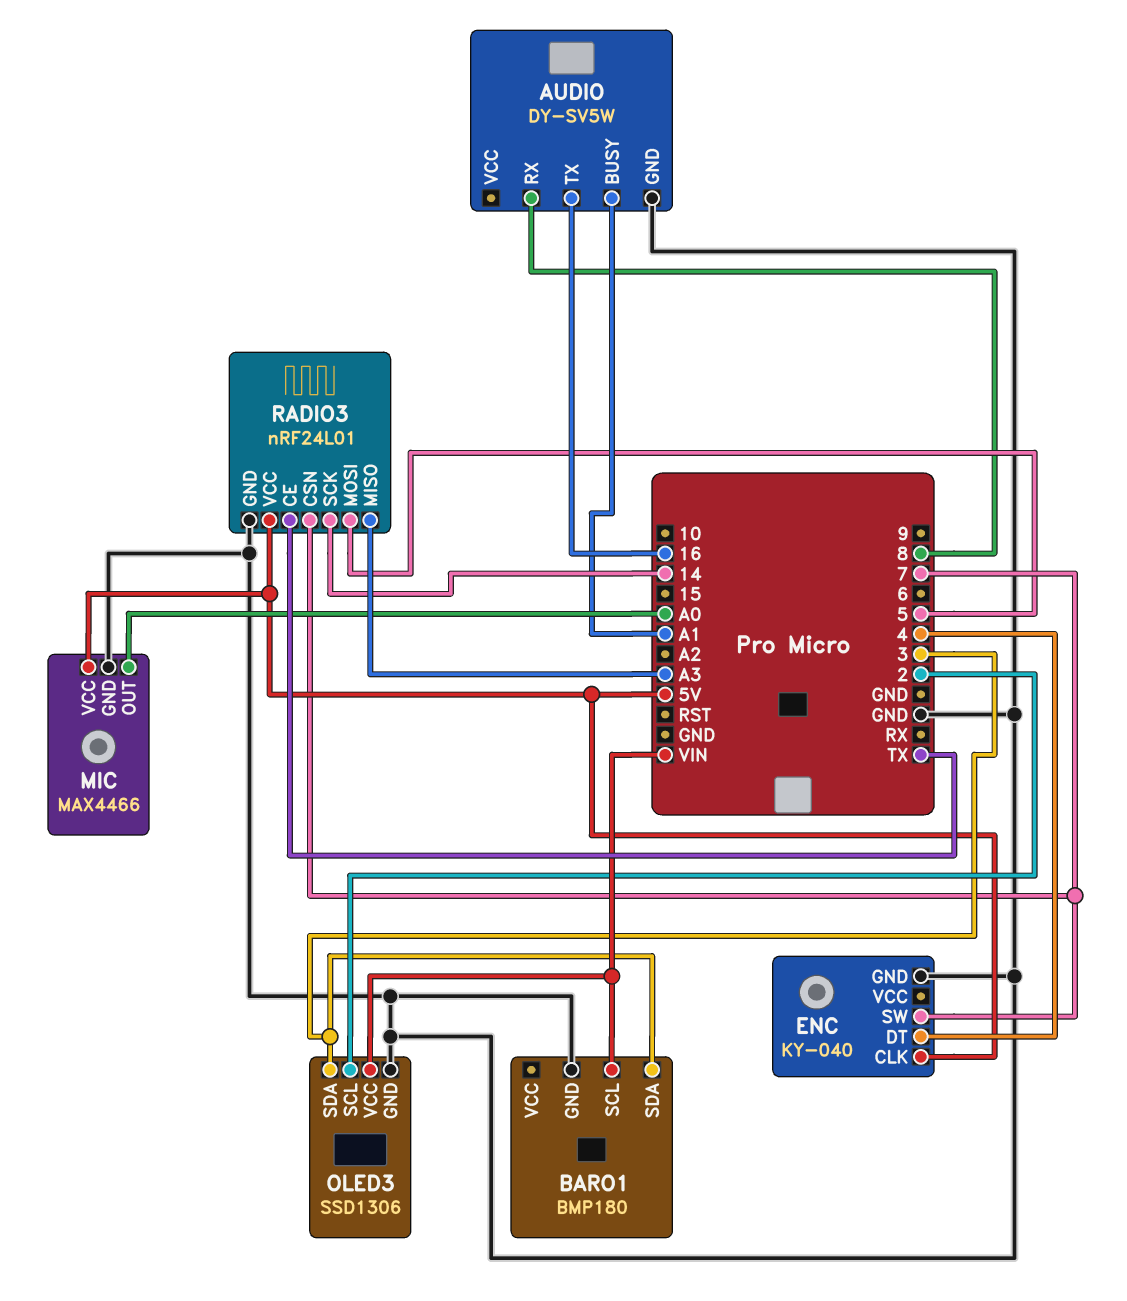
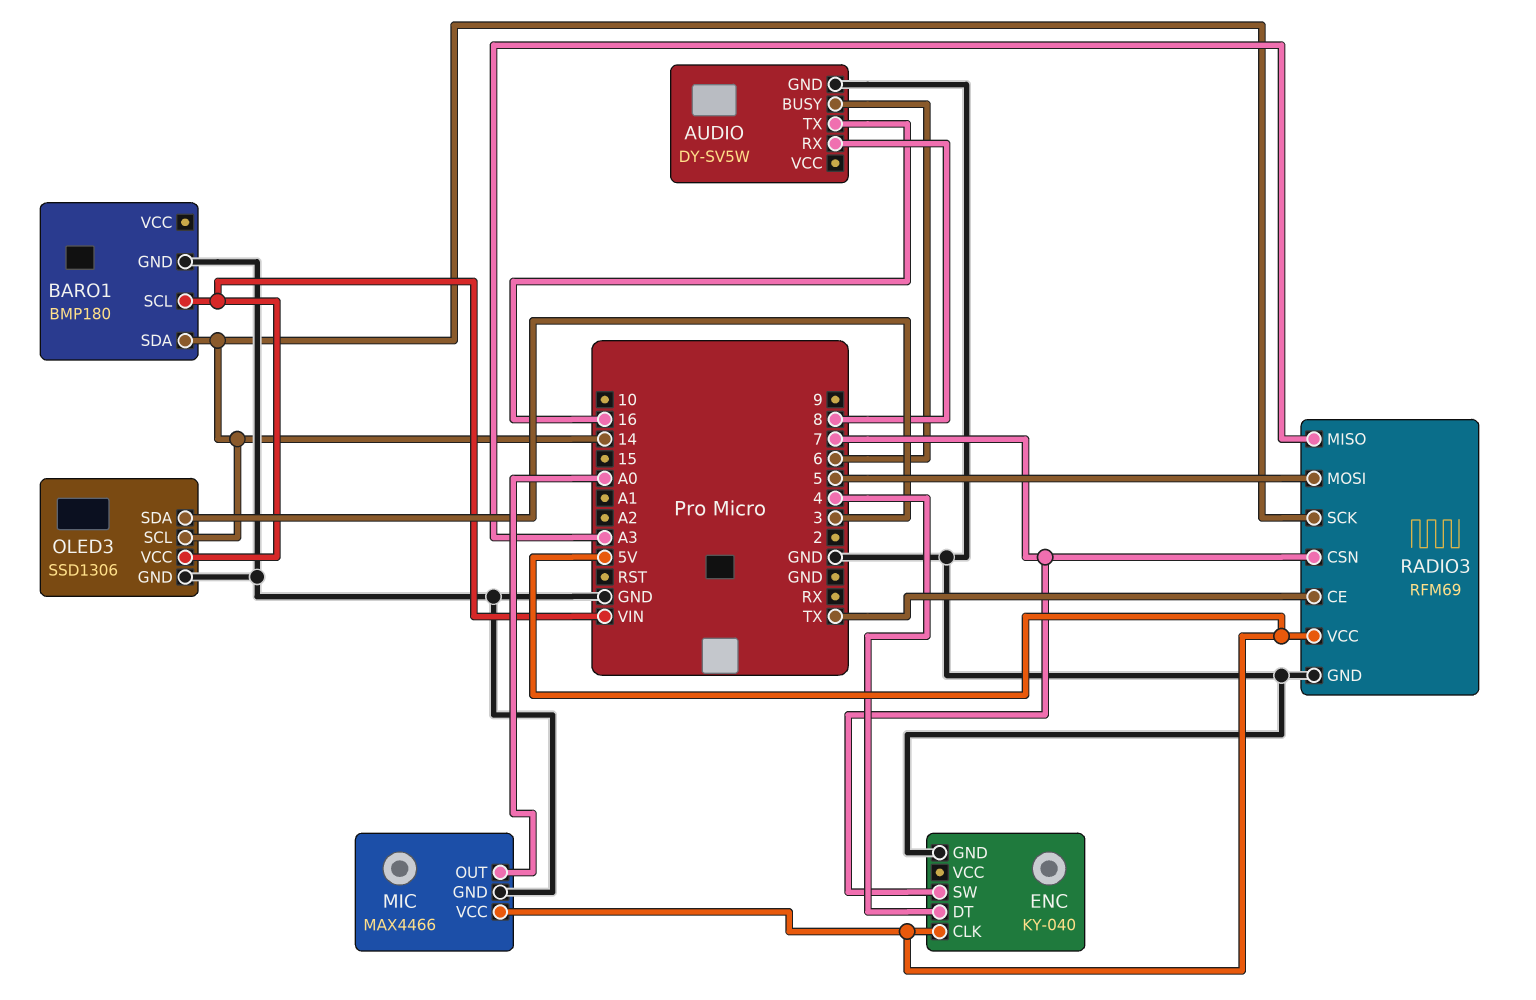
AUDIO pin BUSY: A1 -> 6
BARO1 pin SDA: 3 -> 14
OLED3 pin SCL: 2 -> 14
RADIO3: nRF24L01 -> RFM69

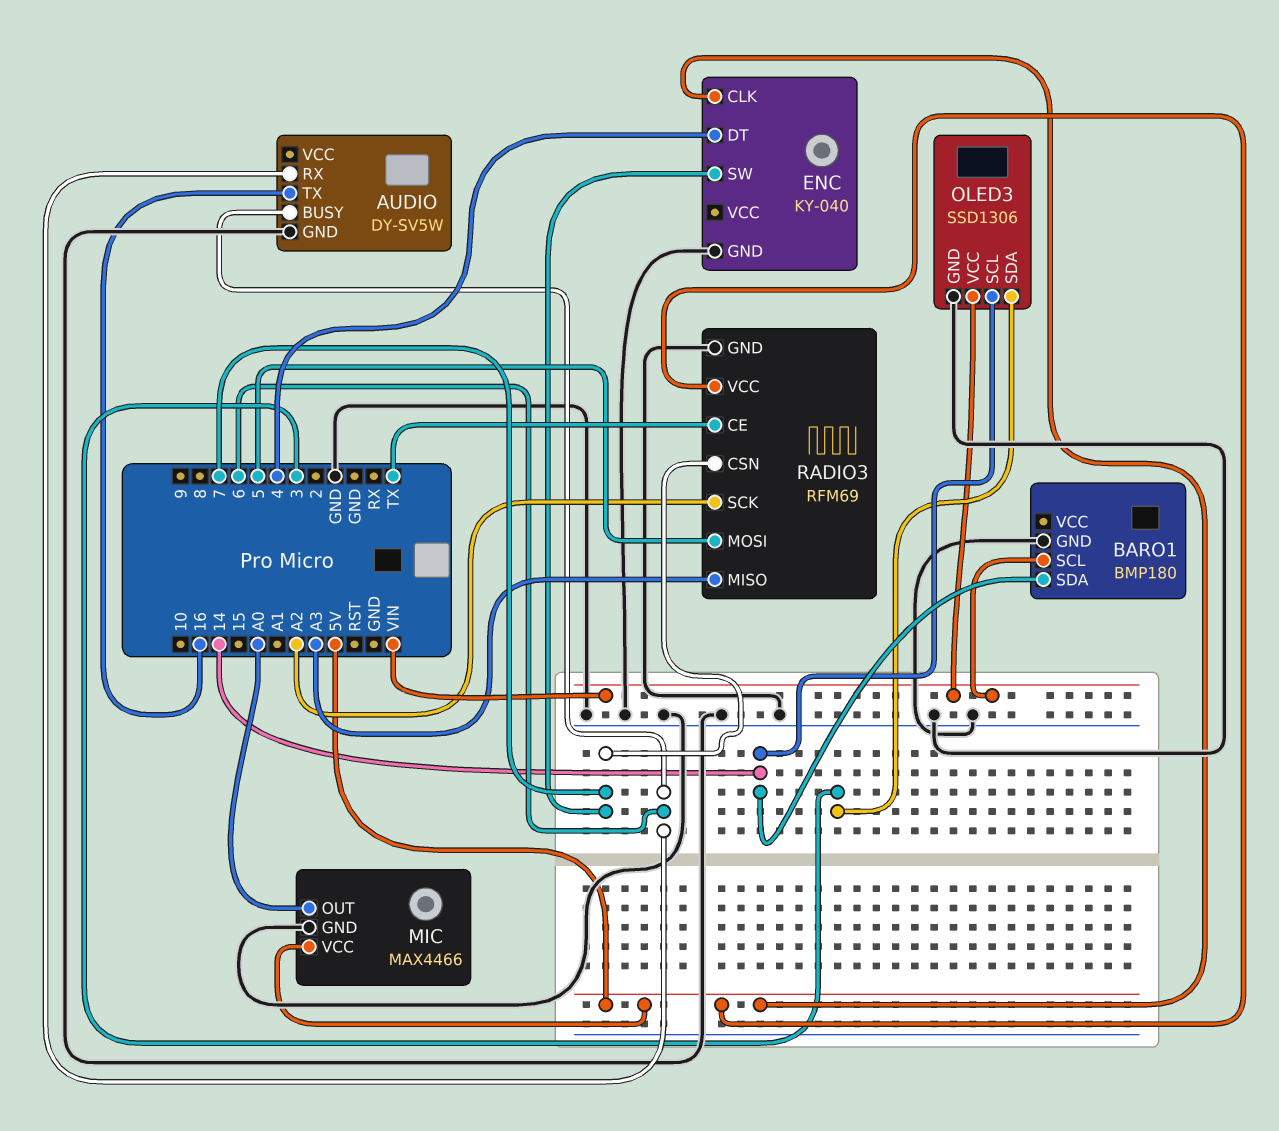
AUDIO pin RX: 8 -> 6
RADIO3 pin SCK: 14 -> A2

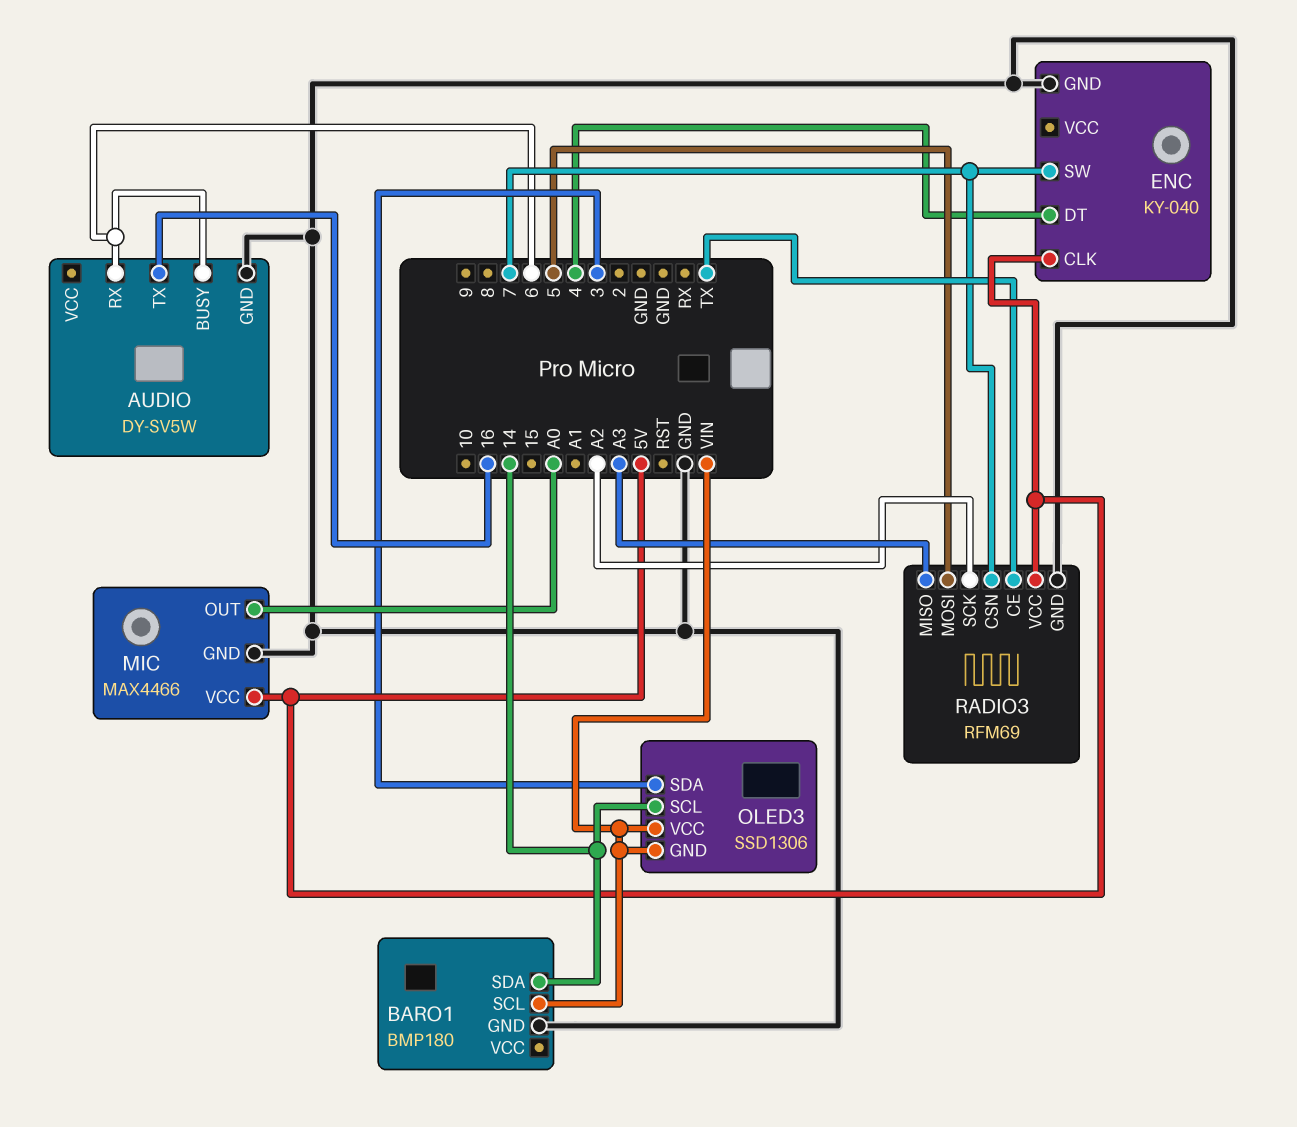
OLED3 pin GND: GND -> VIN

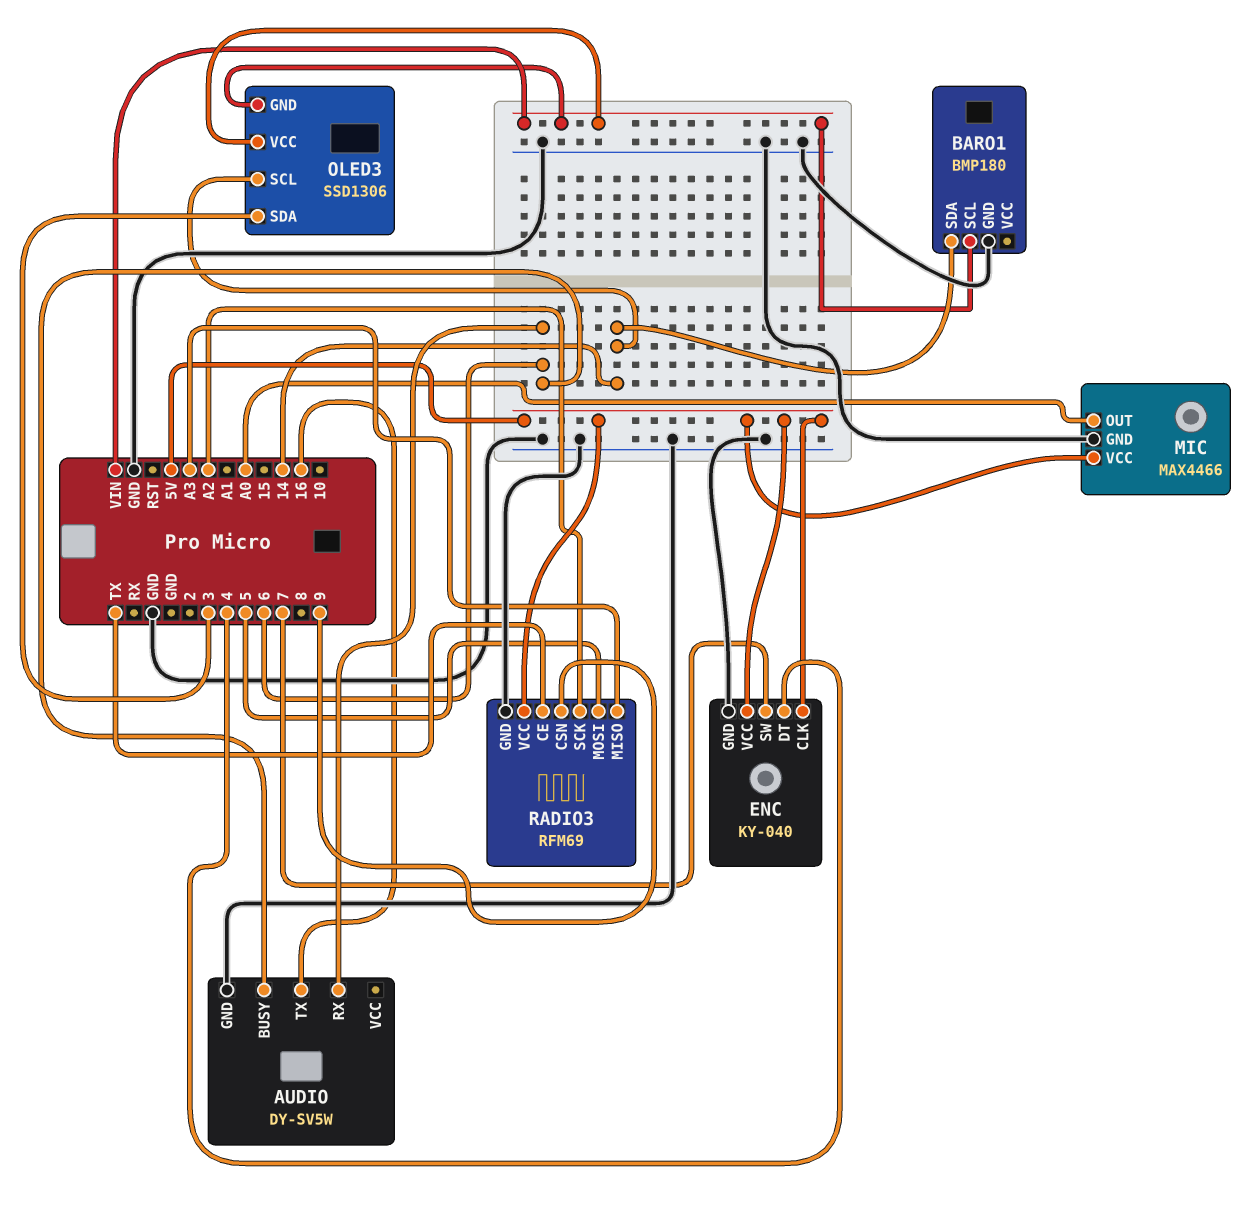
ENC pin VCC: none -> 5V
RADIO3 pin CSN: 7 -> 9

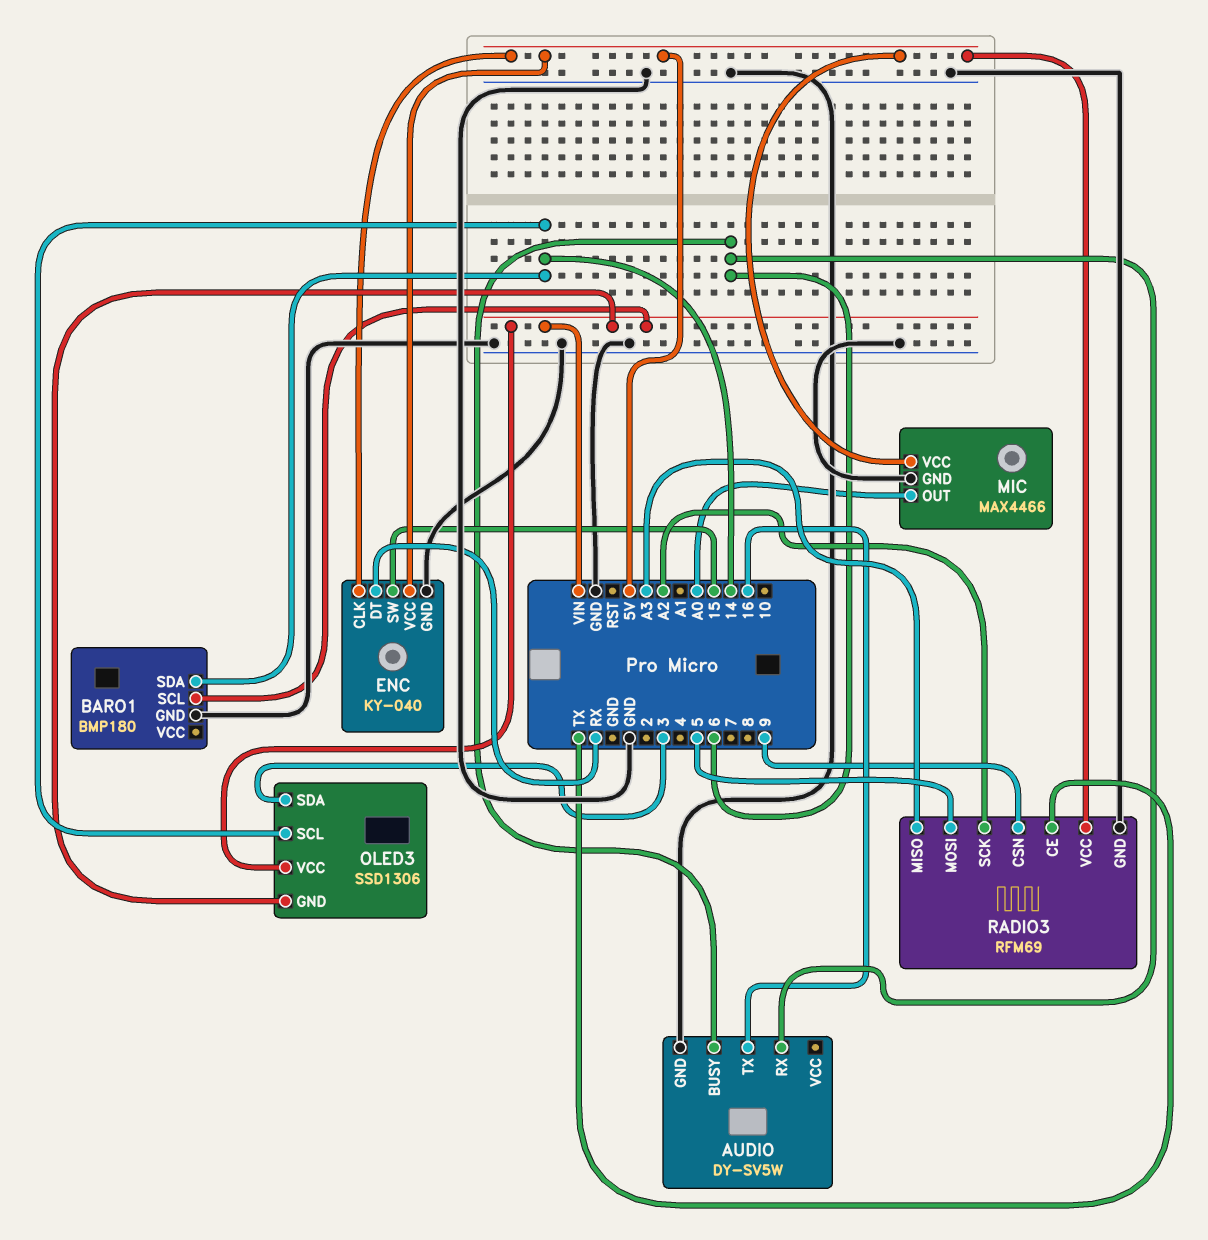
ENC pin DT: 4 -> RX
ENC pin SW: 7 -> 15

